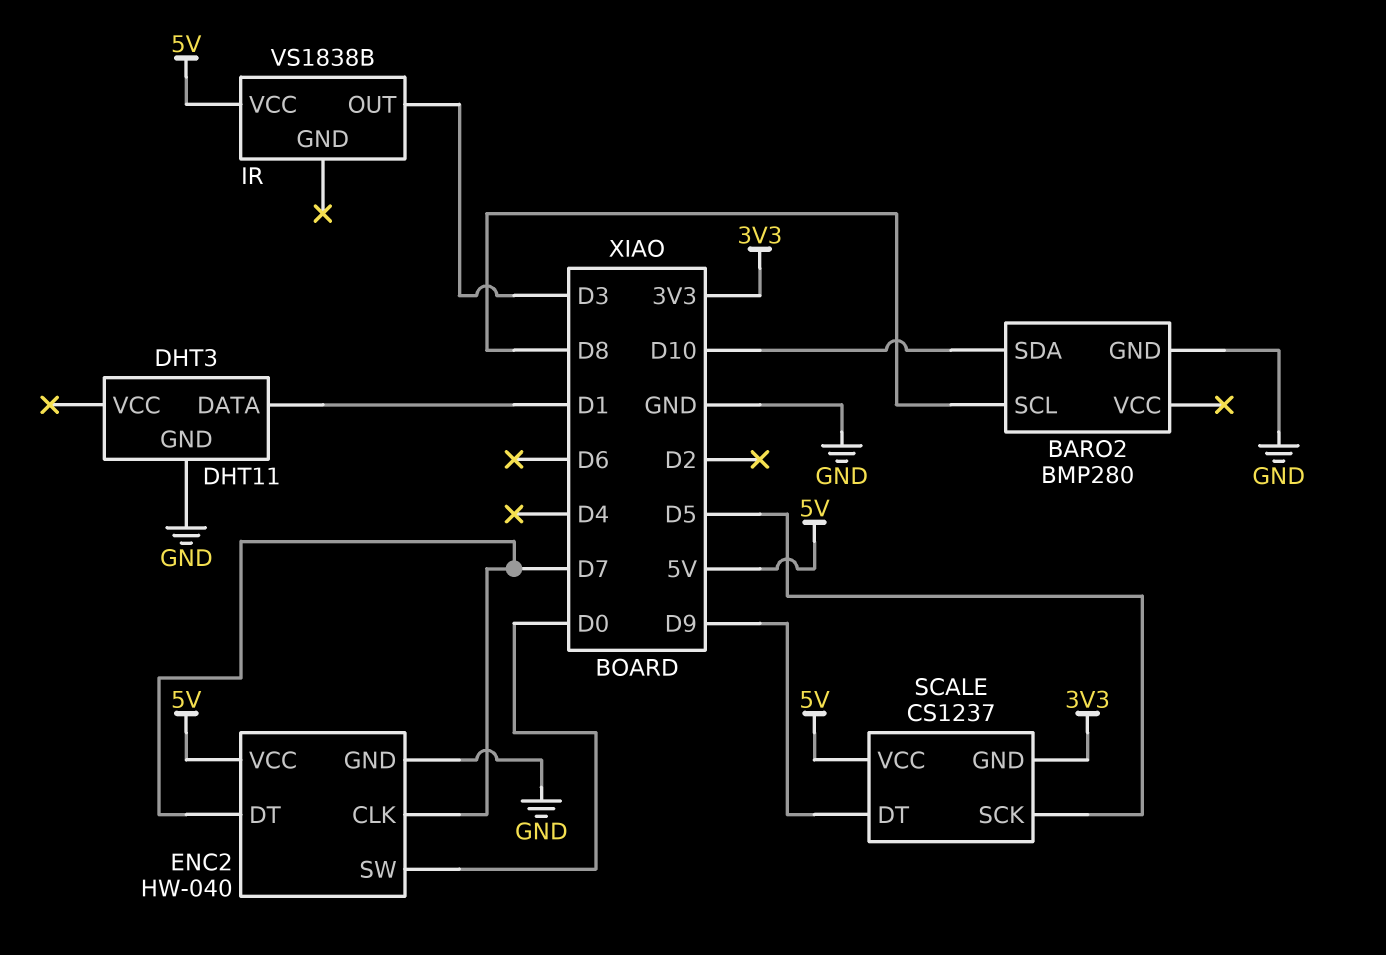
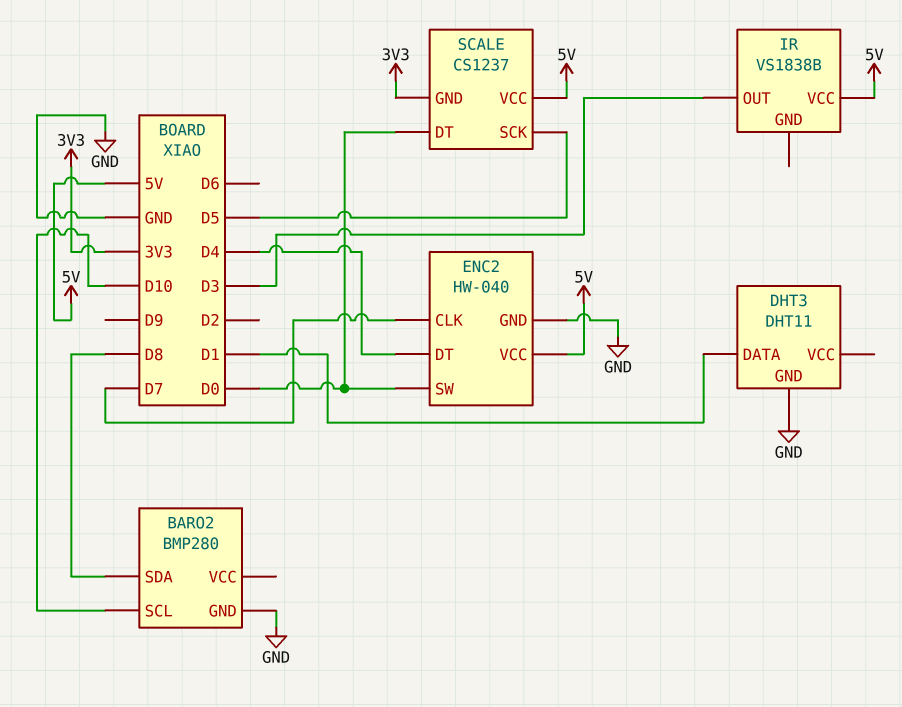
BARO2 pin SCL: D8 -> D10
BARO2 pin SDA: D10 -> D8
ENC2 pin DT: D7 -> D4
SCALE pin DT: D9 -> D0

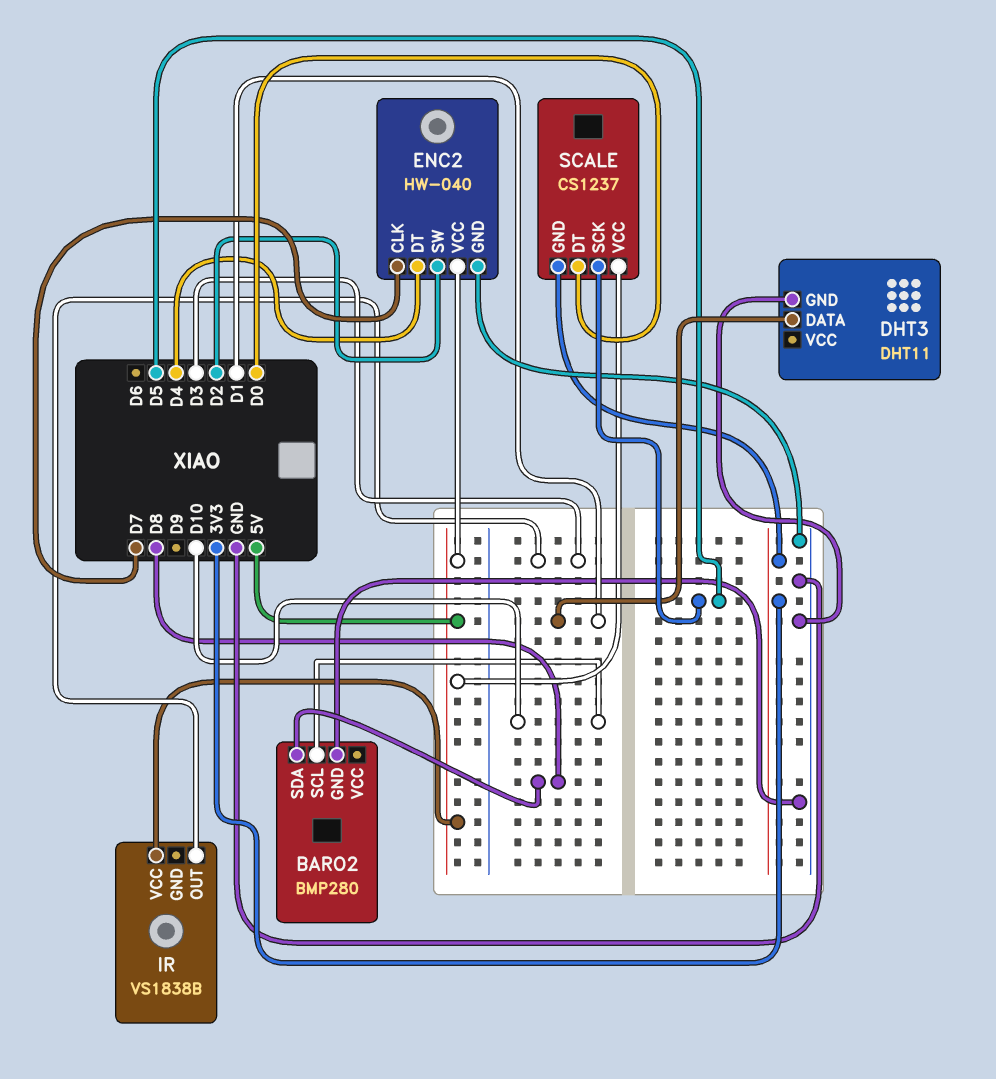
ENC2 pin SW: D0 -> D2

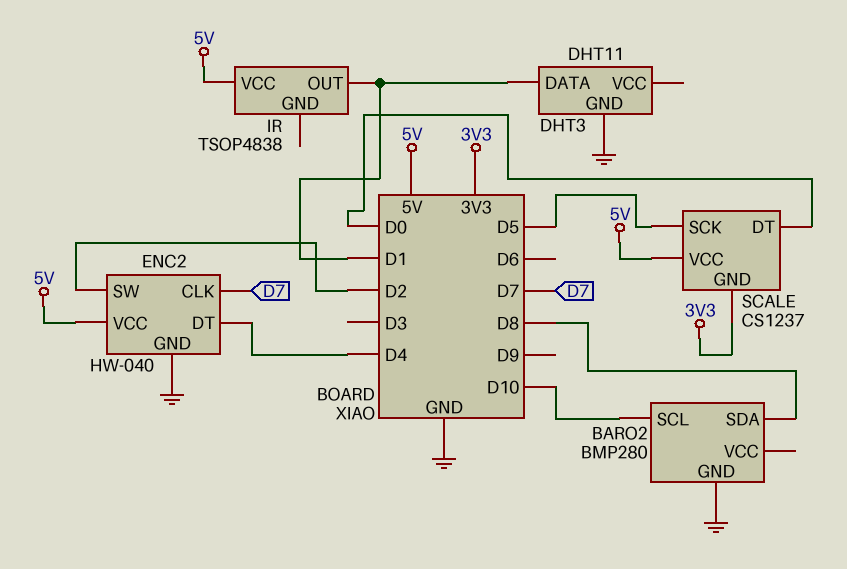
IR: VS1838B -> TSOP4838
IR pin OUT: D3 -> D1

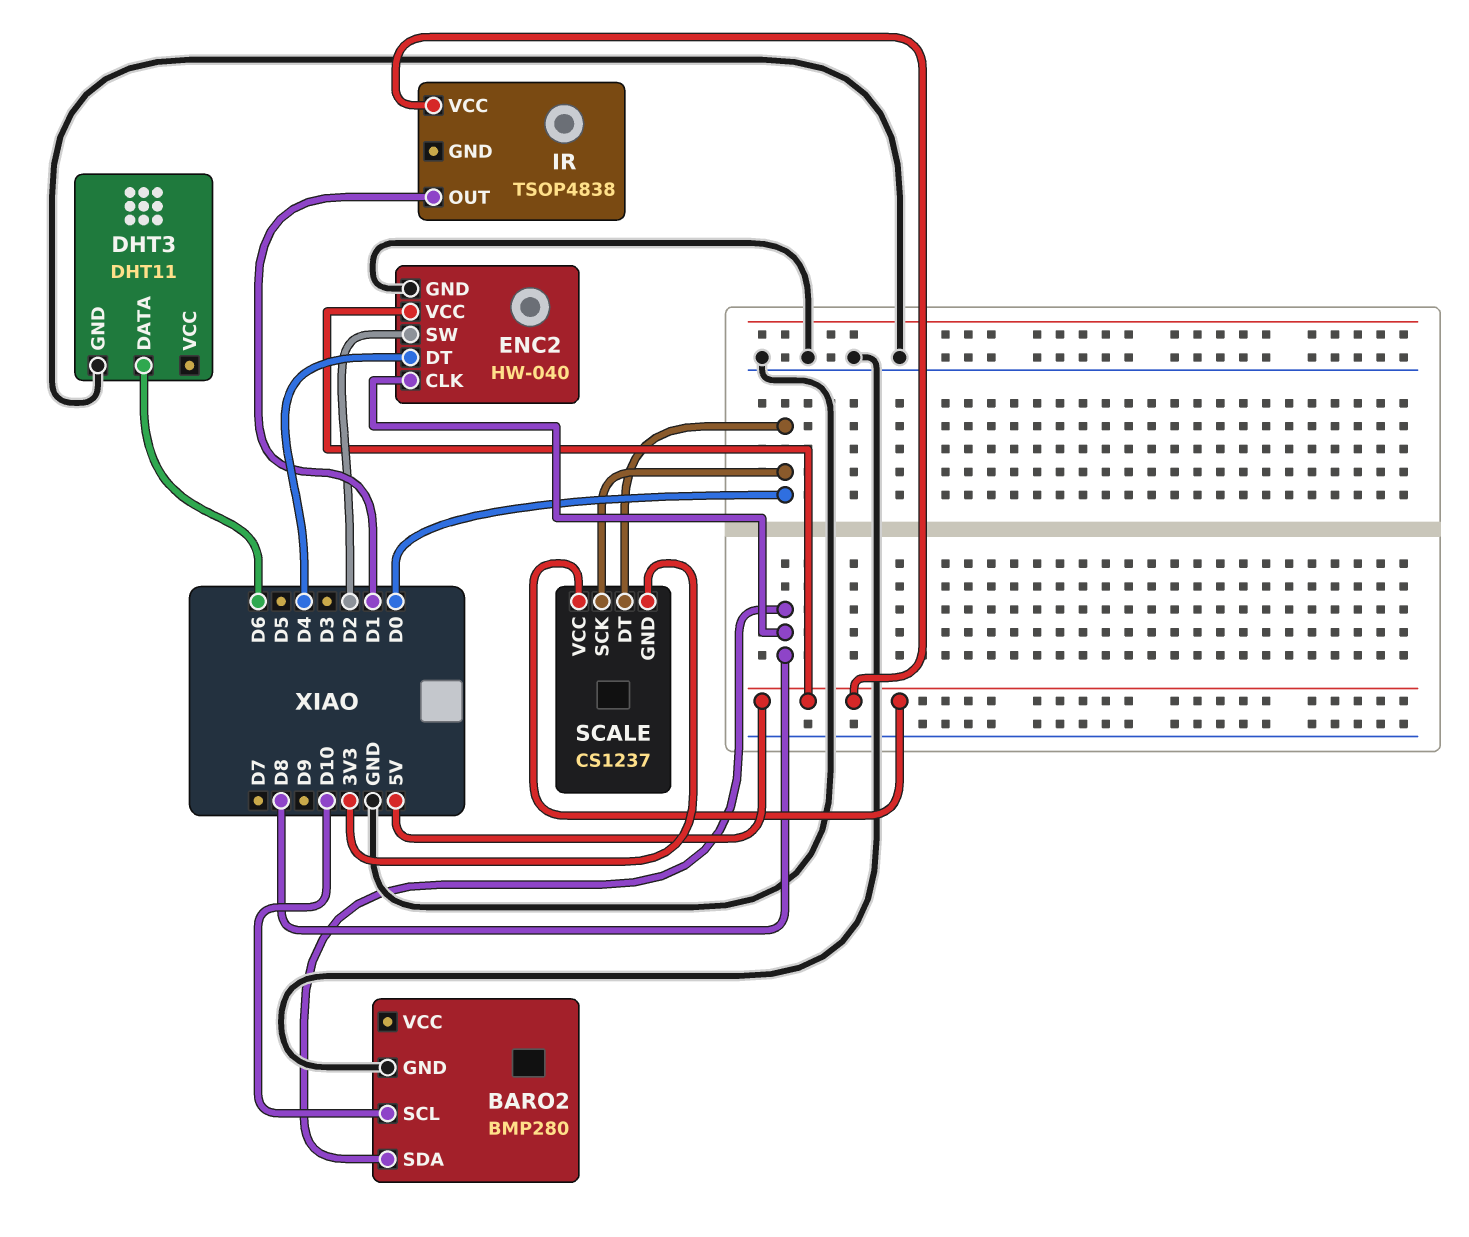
DHT3 pin DATA: D1 -> D6
ENC2 pin CLK: D7 -> D8
SCALE pin SCK: D5 -> D0

